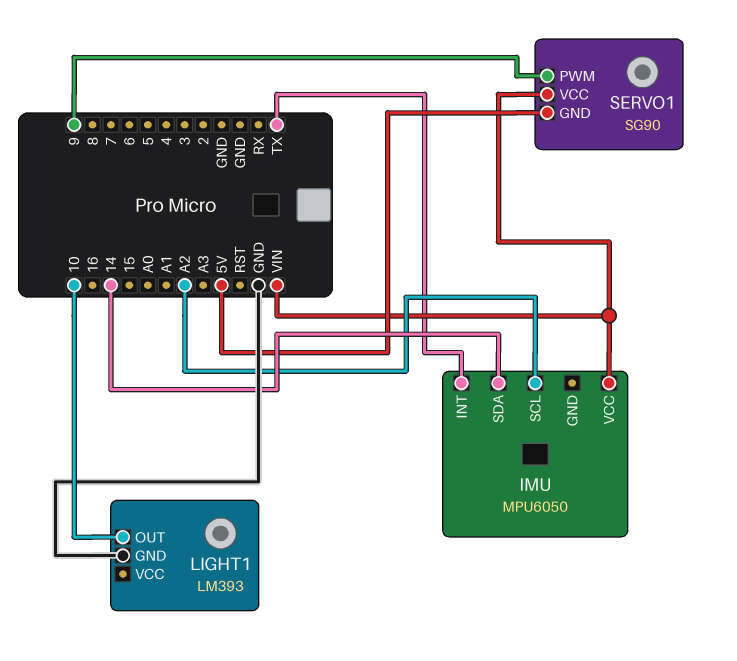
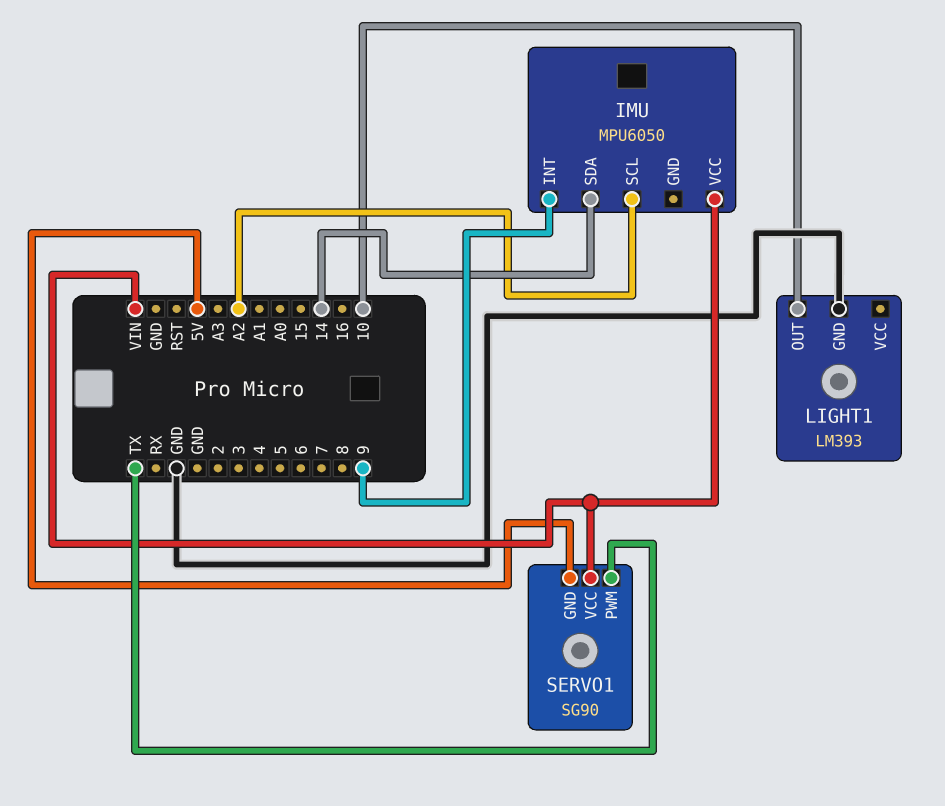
IMU pin INT: TX -> 9
SERVO1 pin PWM: 9 -> TX

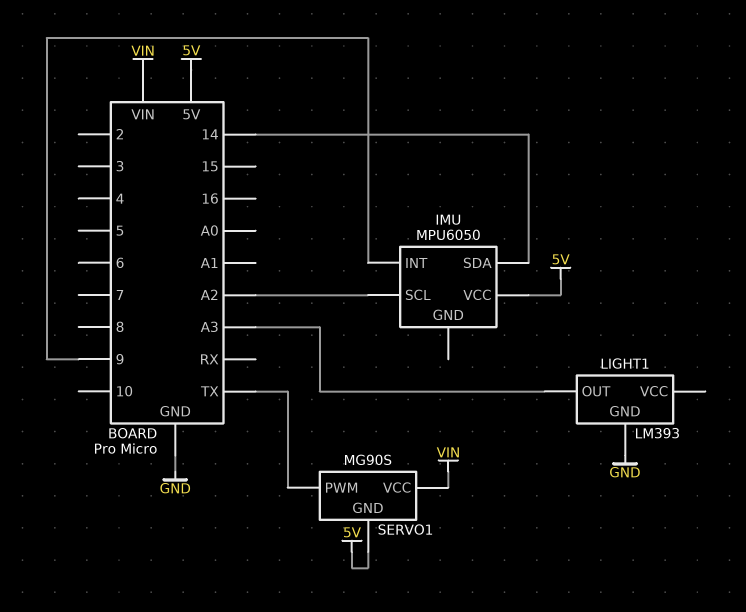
IMU pin VCC: VIN -> 5V
LIGHT1 pin OUT: 10 -> A3
SERVO1: SG90 -> MG90S

